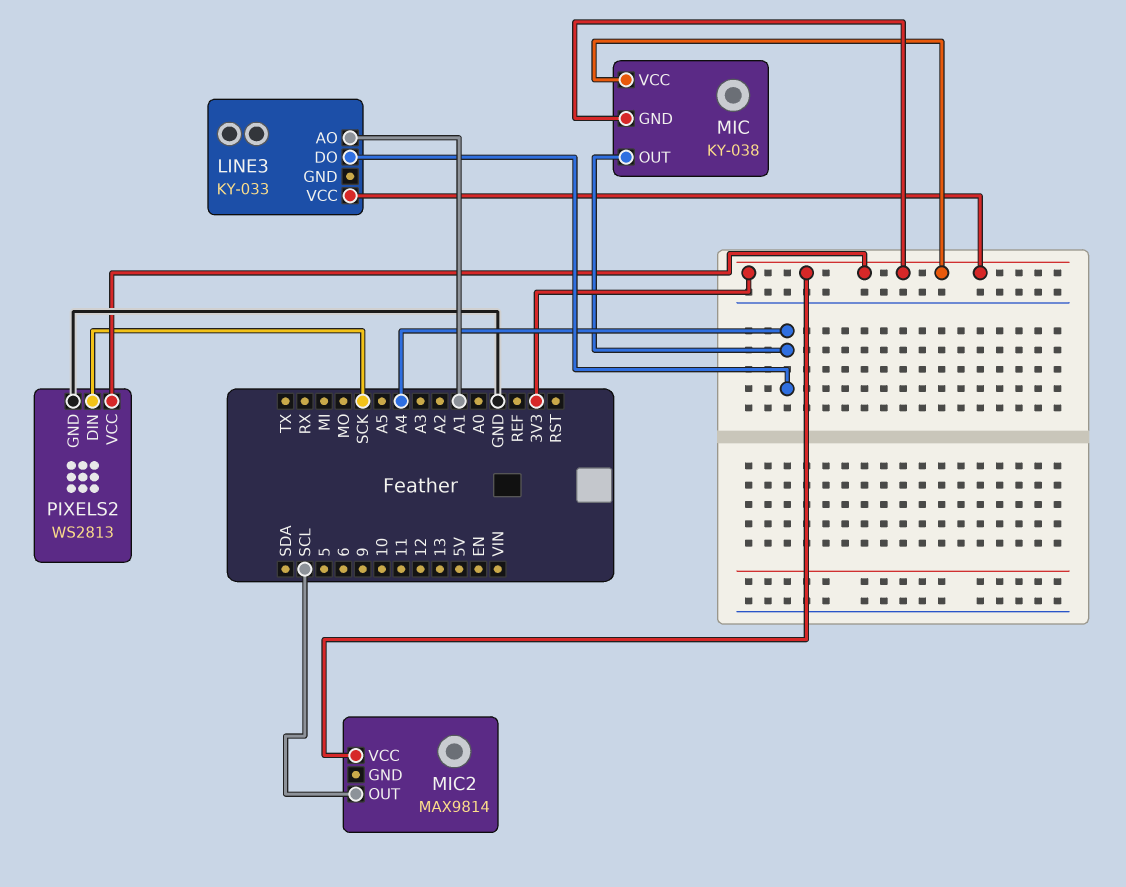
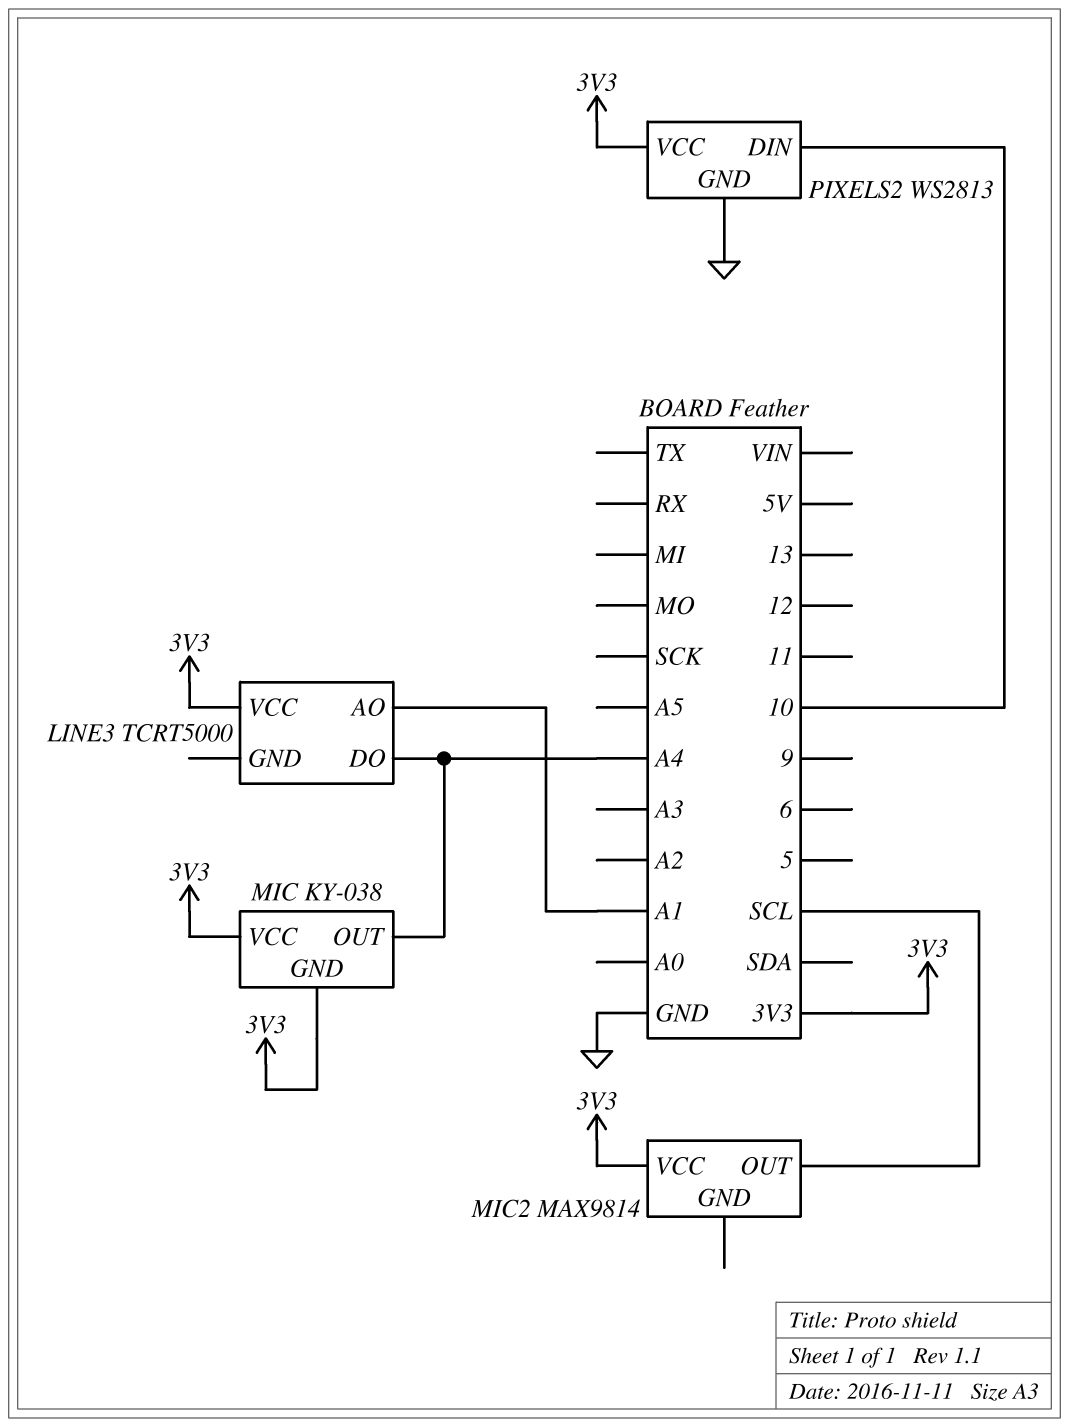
LINE3: KY-033 -> TCRT5000
PIXELS2 pin DIN: SCK -> 10

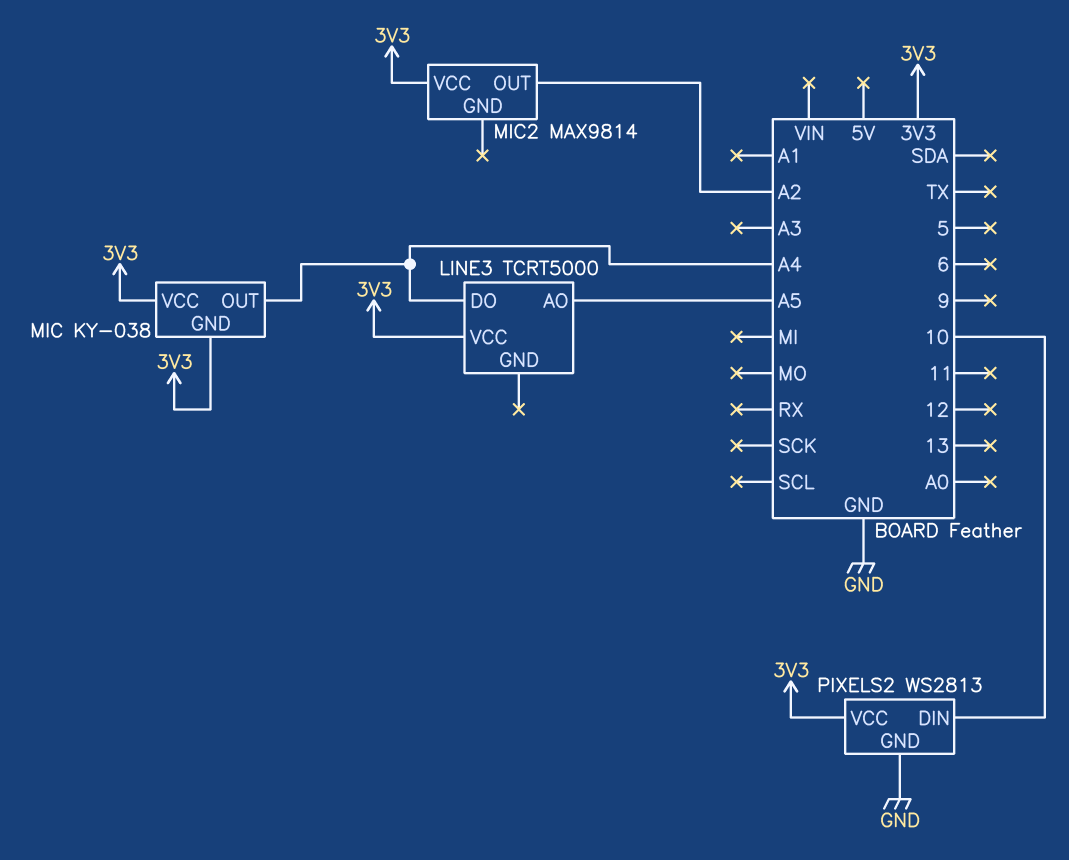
LINE3 pin AO: A1 -> A5
MIC2 pin OUT: SCL -> A2

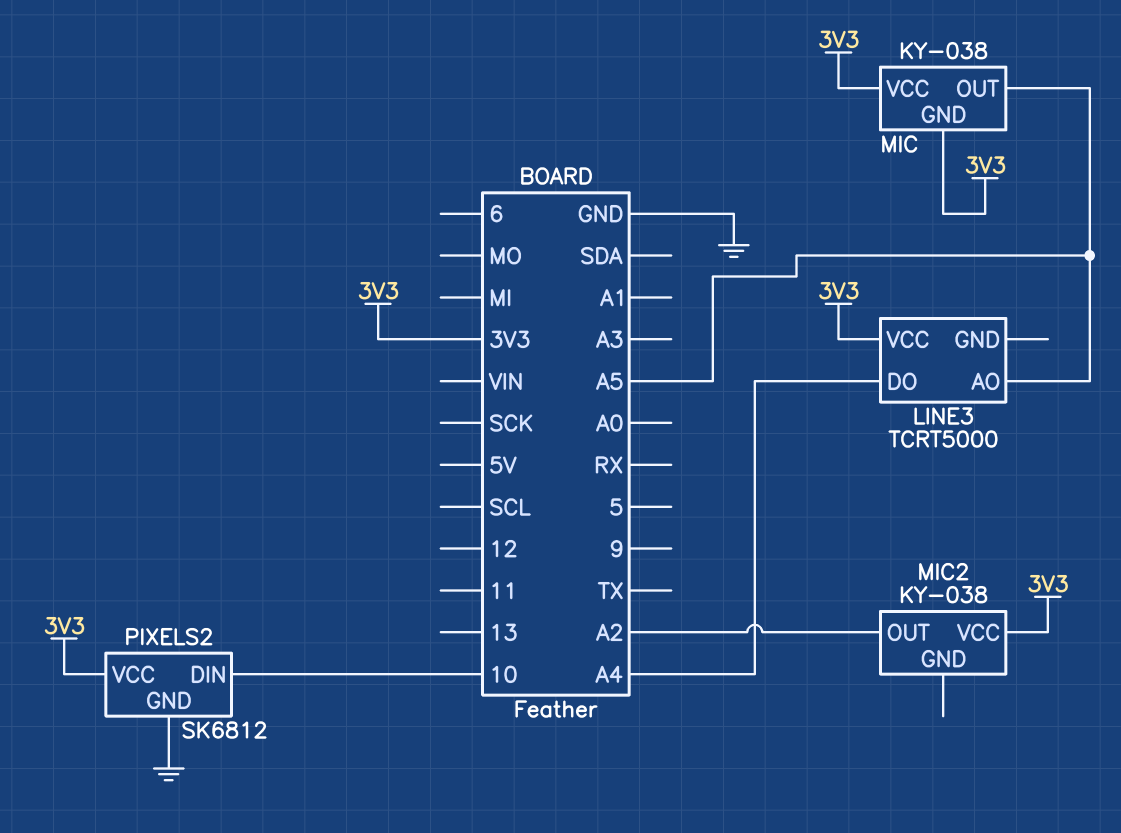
MIC pin OUT: A4 -> A5
MIC2: MAX9814 -> KY-038
PIXELS2: WS2813 -> SK6812

